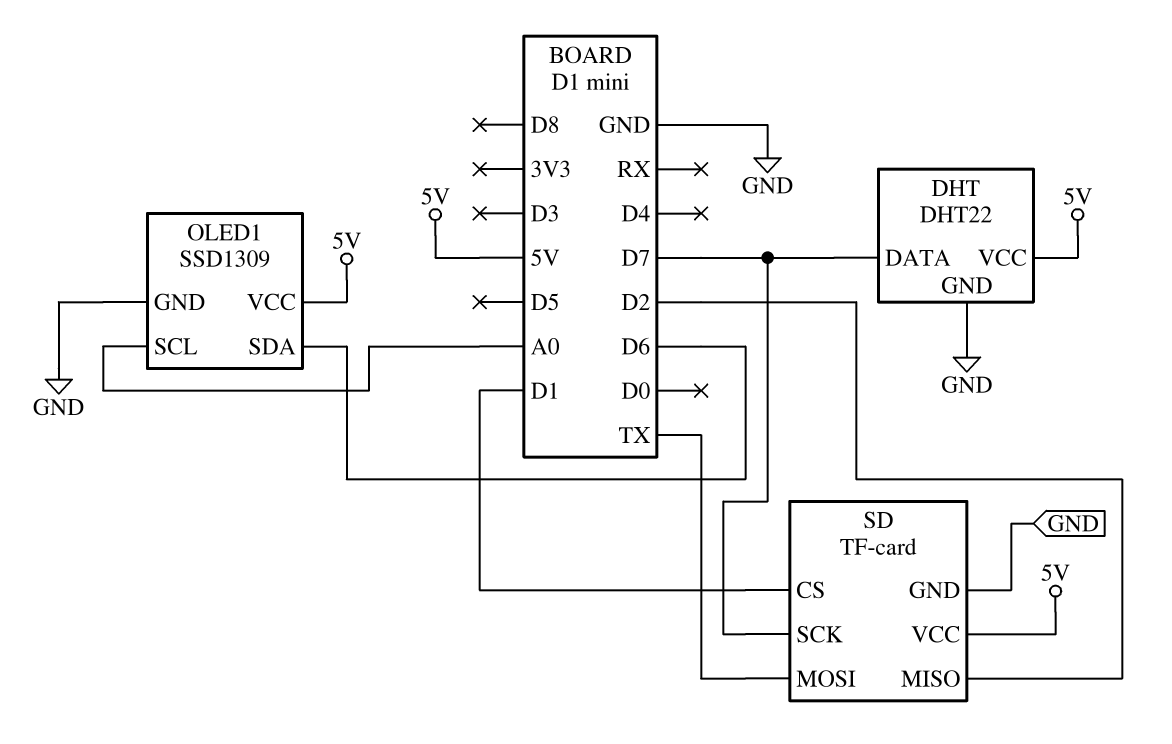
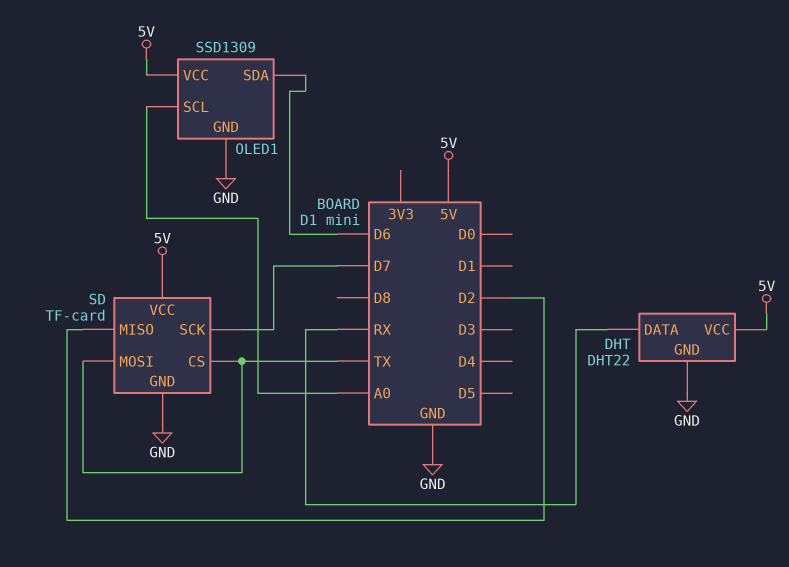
DHT pin DATA: D7 -> RX
SD pin CS: D1 -> TX

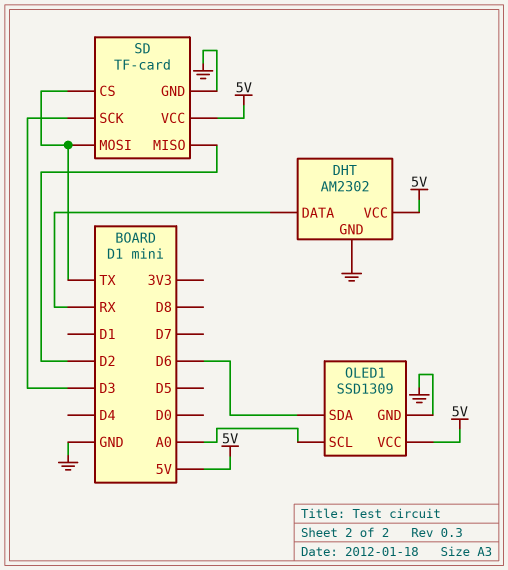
DHT: DHT22 -> AM2302
SD pin SCK: D7 -> D3

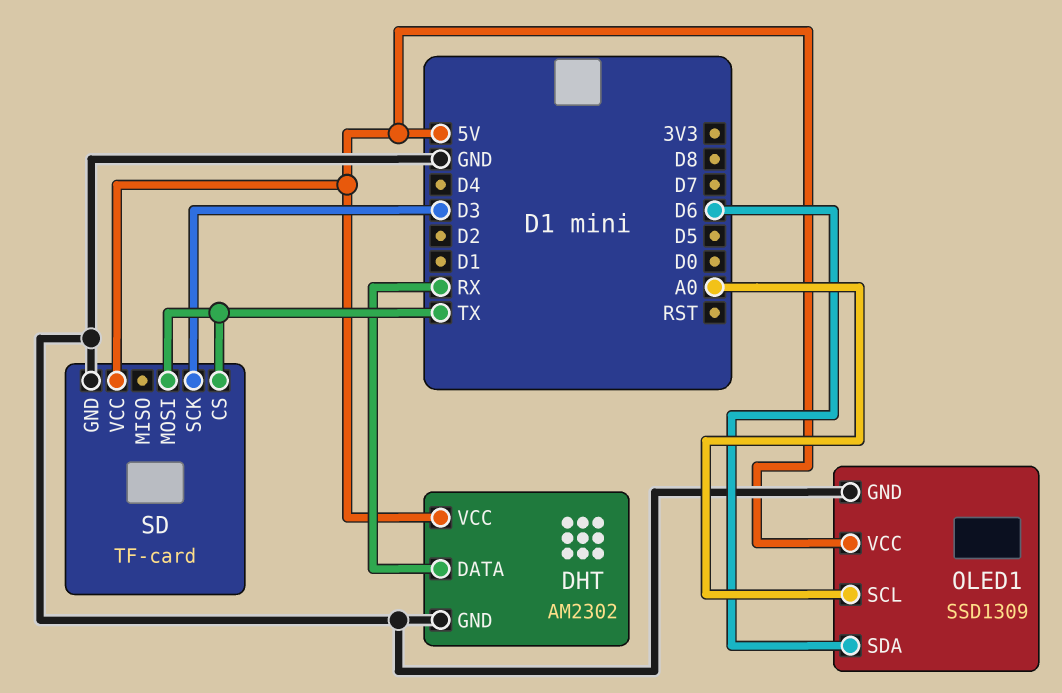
SD pin MISO: D2 -> none

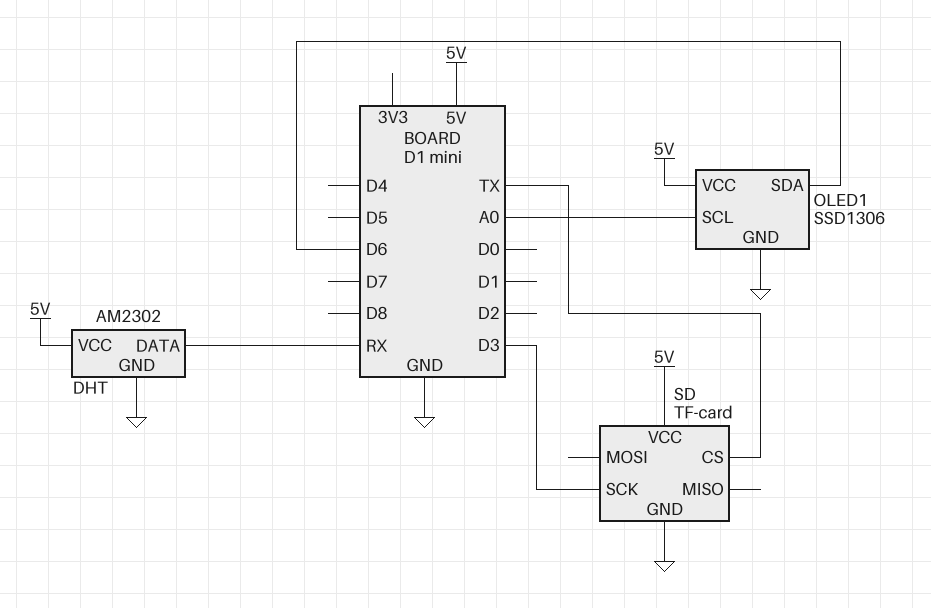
OLED1: SSD1309 -> SSD1306
SD pin MOSI: TX -> none

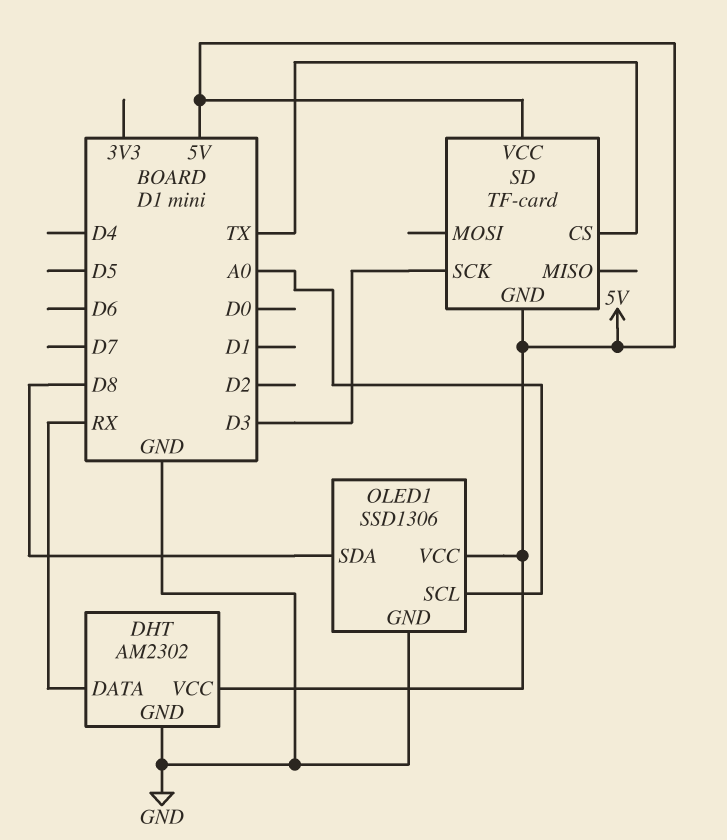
OLED1 pin SDA: D6 -> D8
SD pin GND: GND -> 5V

